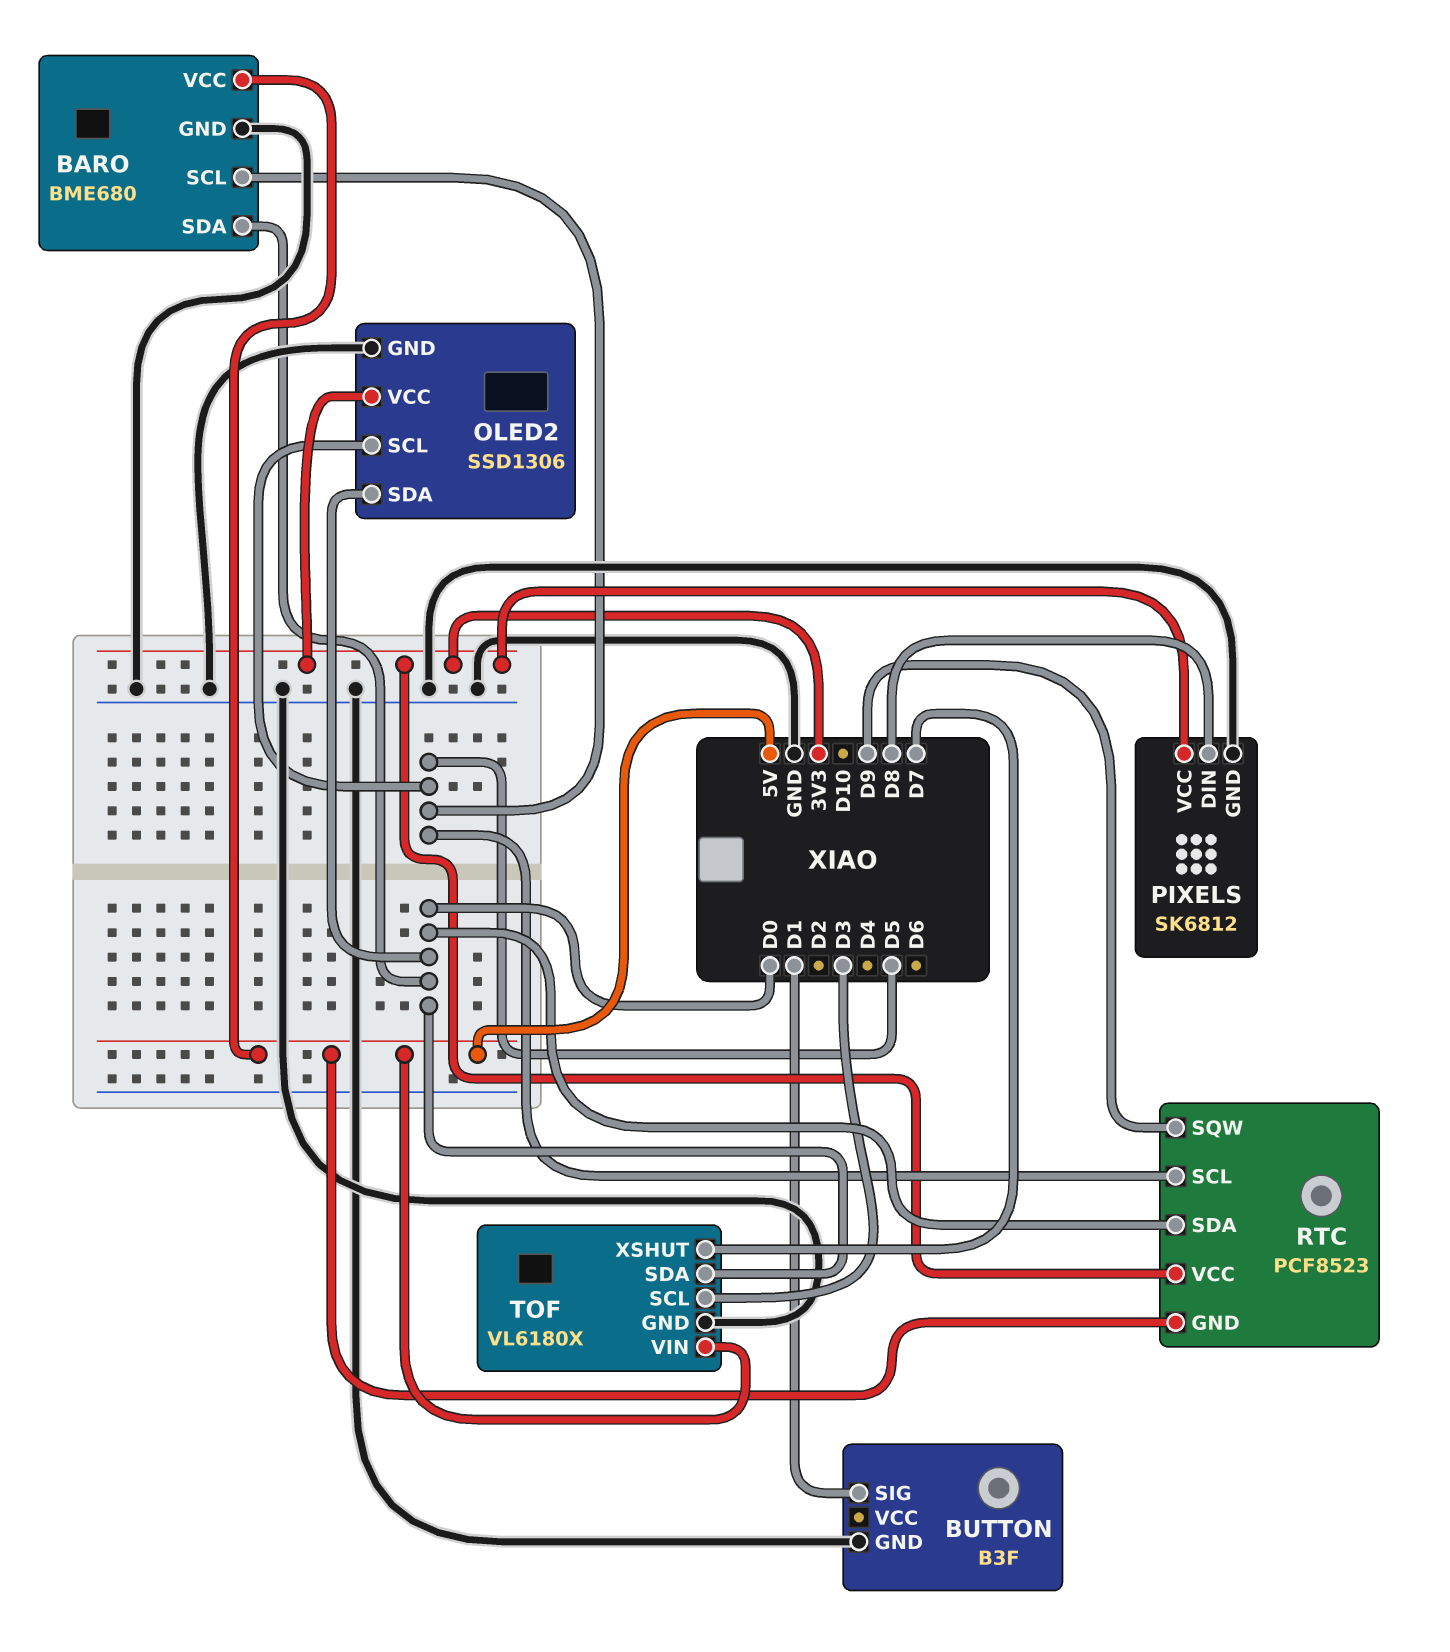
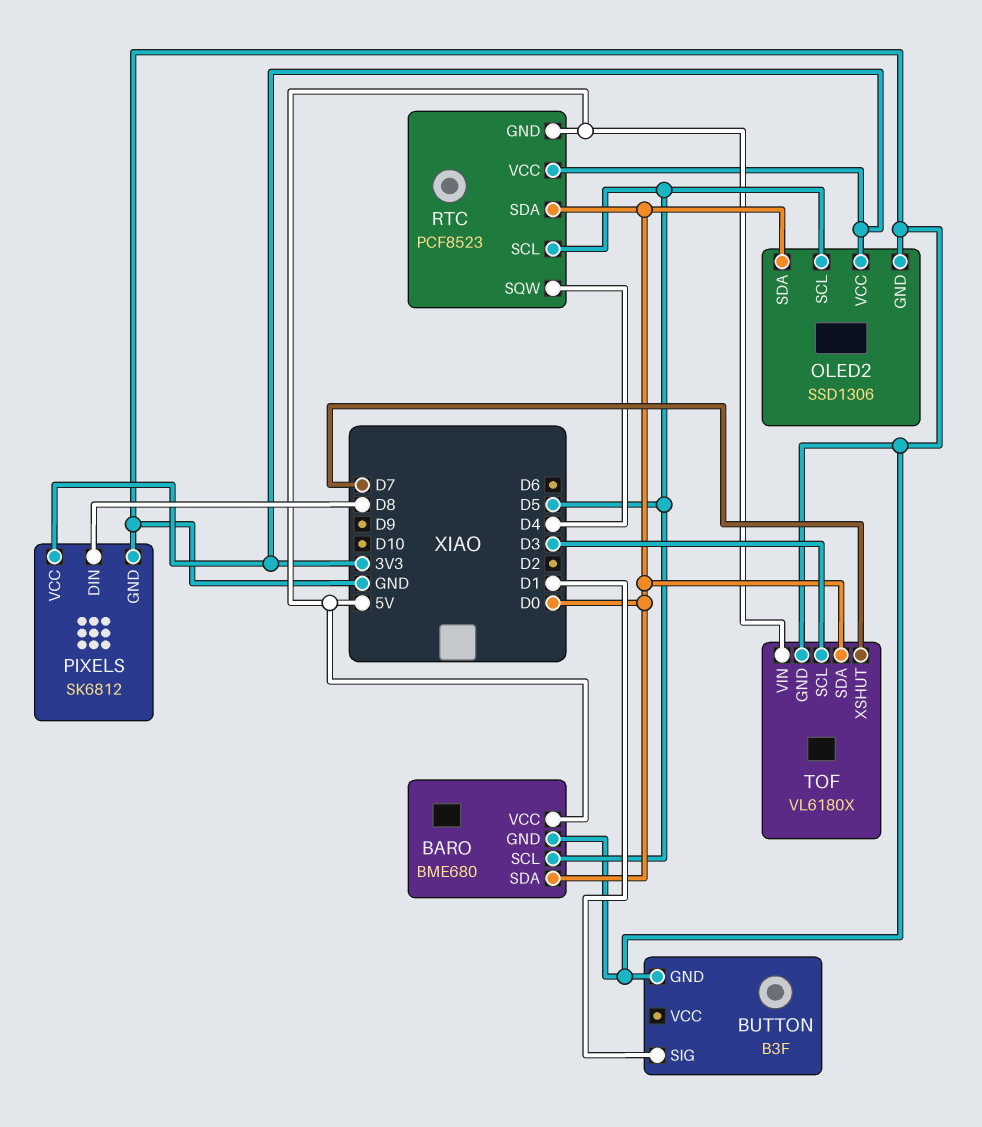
RTC pin SQW: D9 -> D4

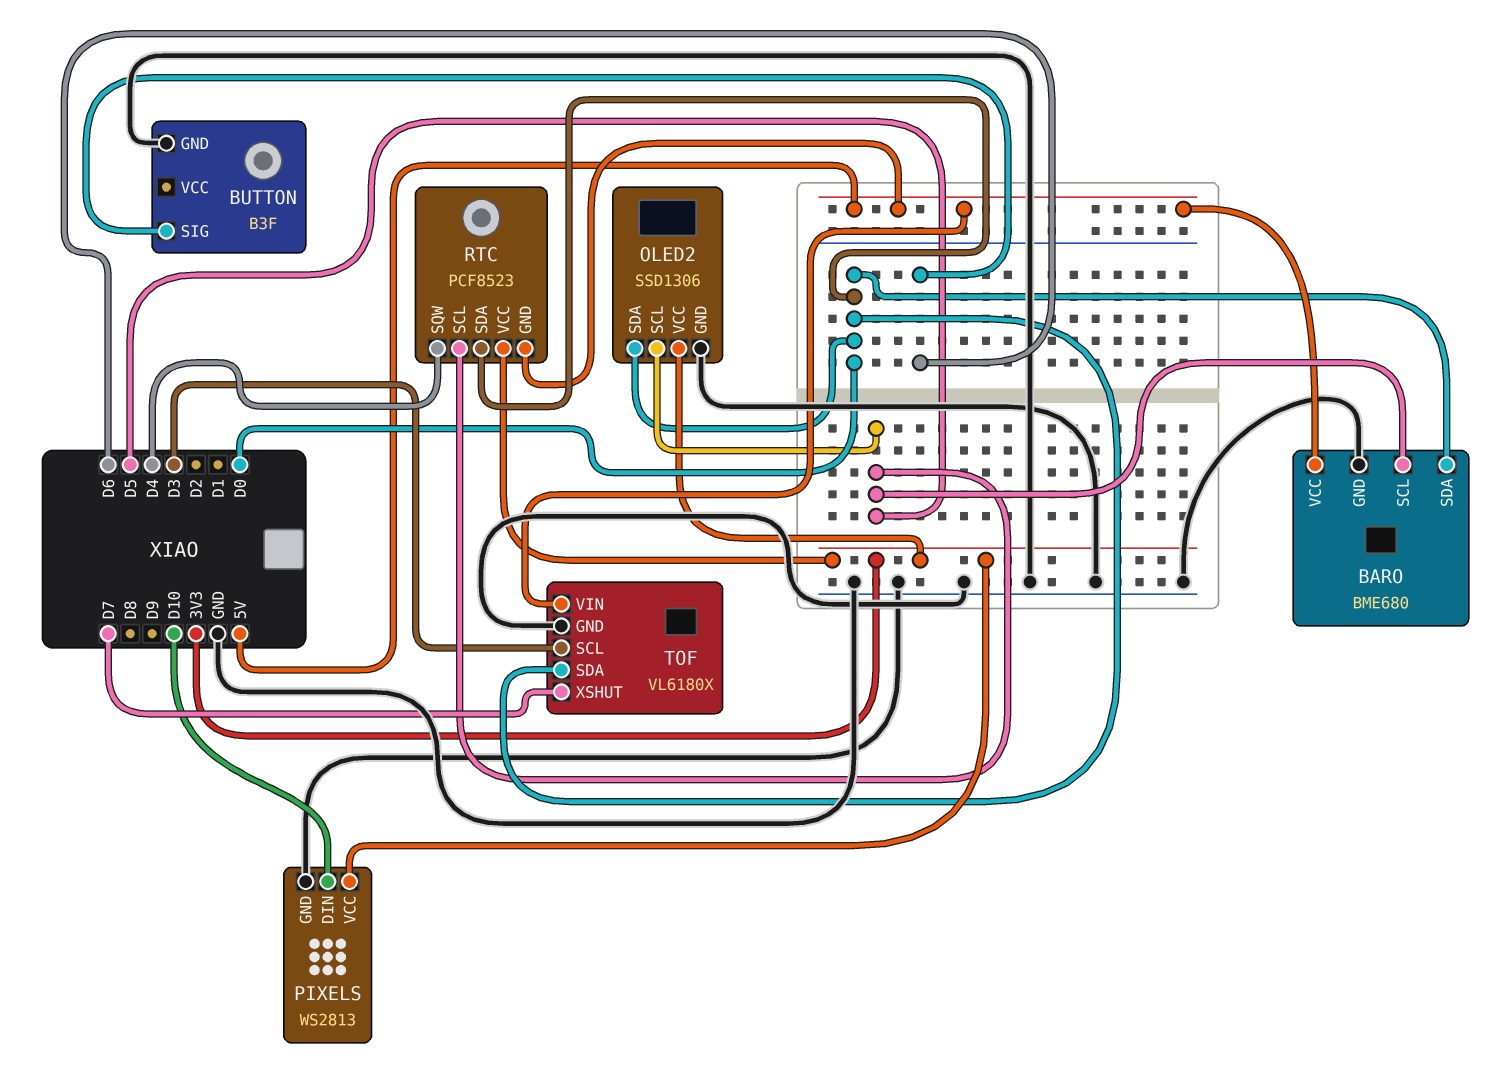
BUTTON pin SIG: D1 -> D6
PIXELS: SK6812 -> WS2813
PIXELS pin DIN: D8 -> D10

